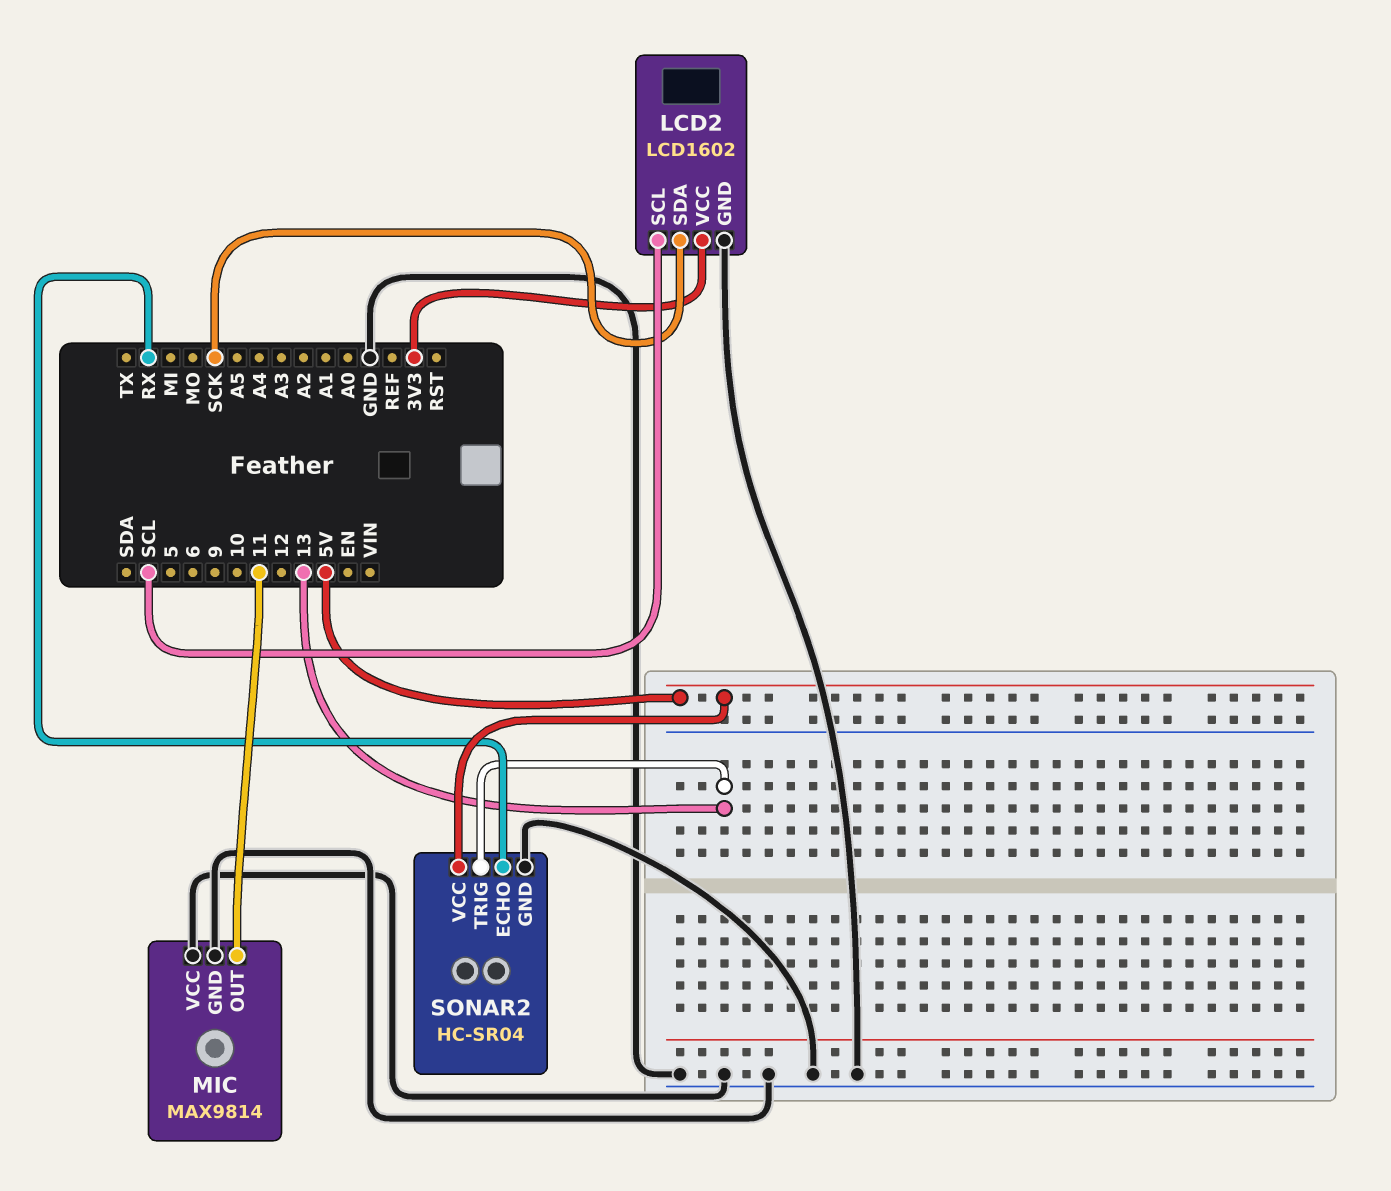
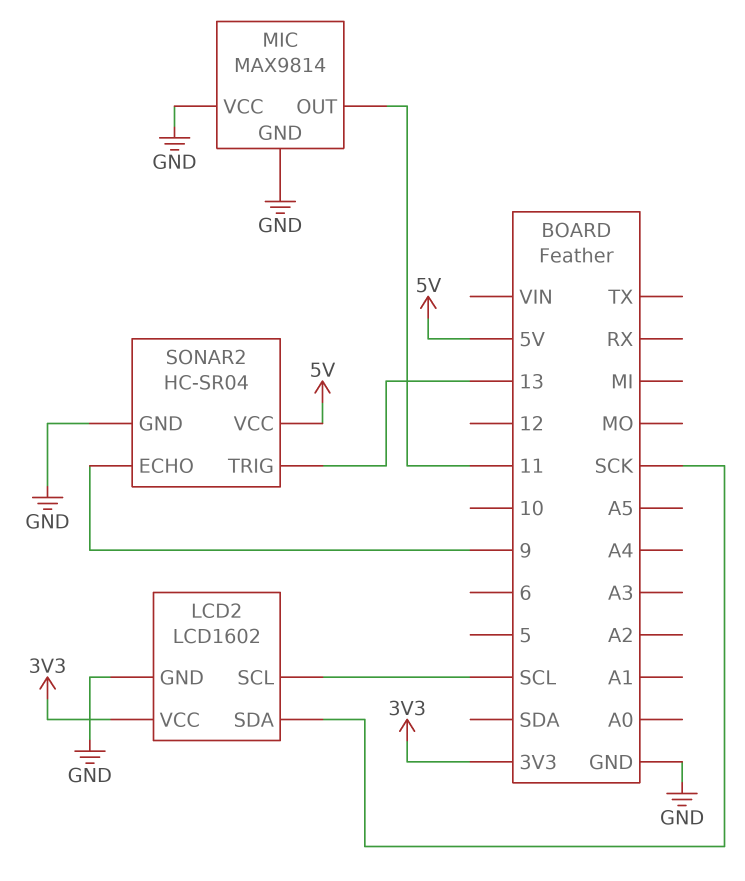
SONAR2 pin ECHO: RX -> 9

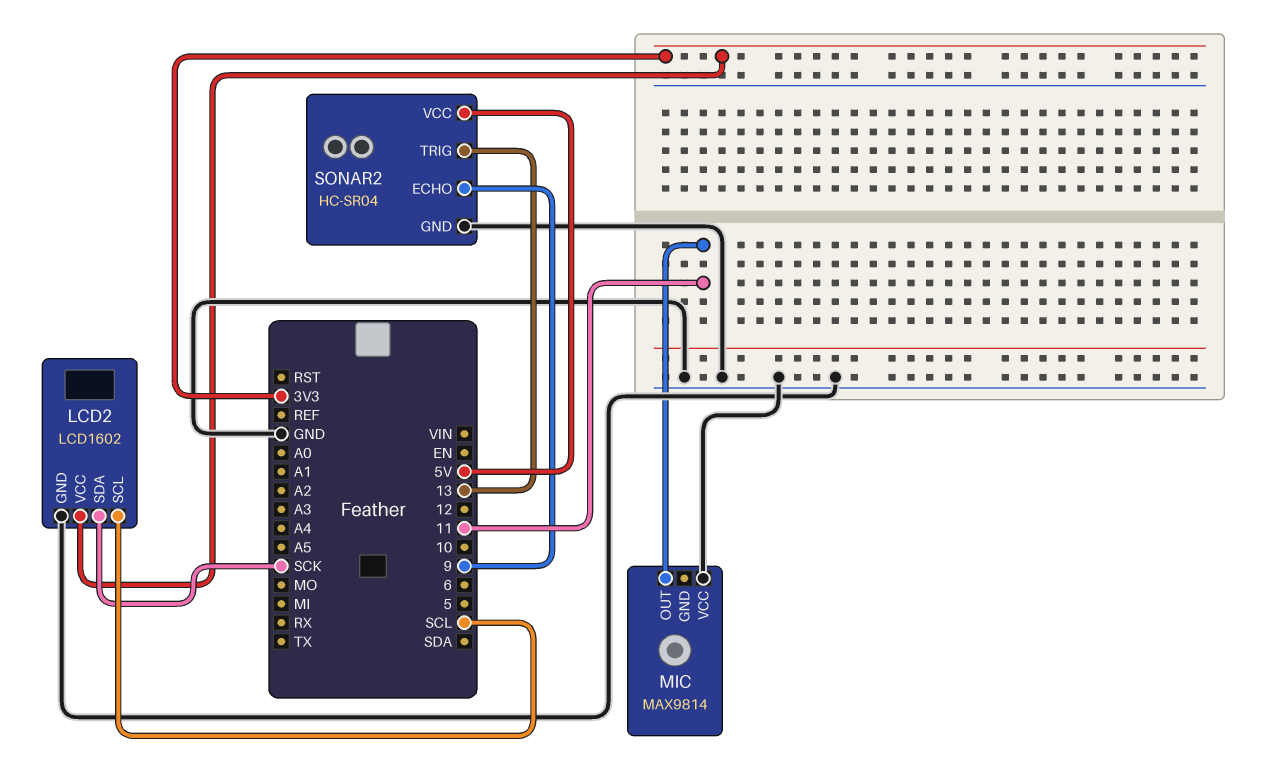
MIC pin GND: GND -> none

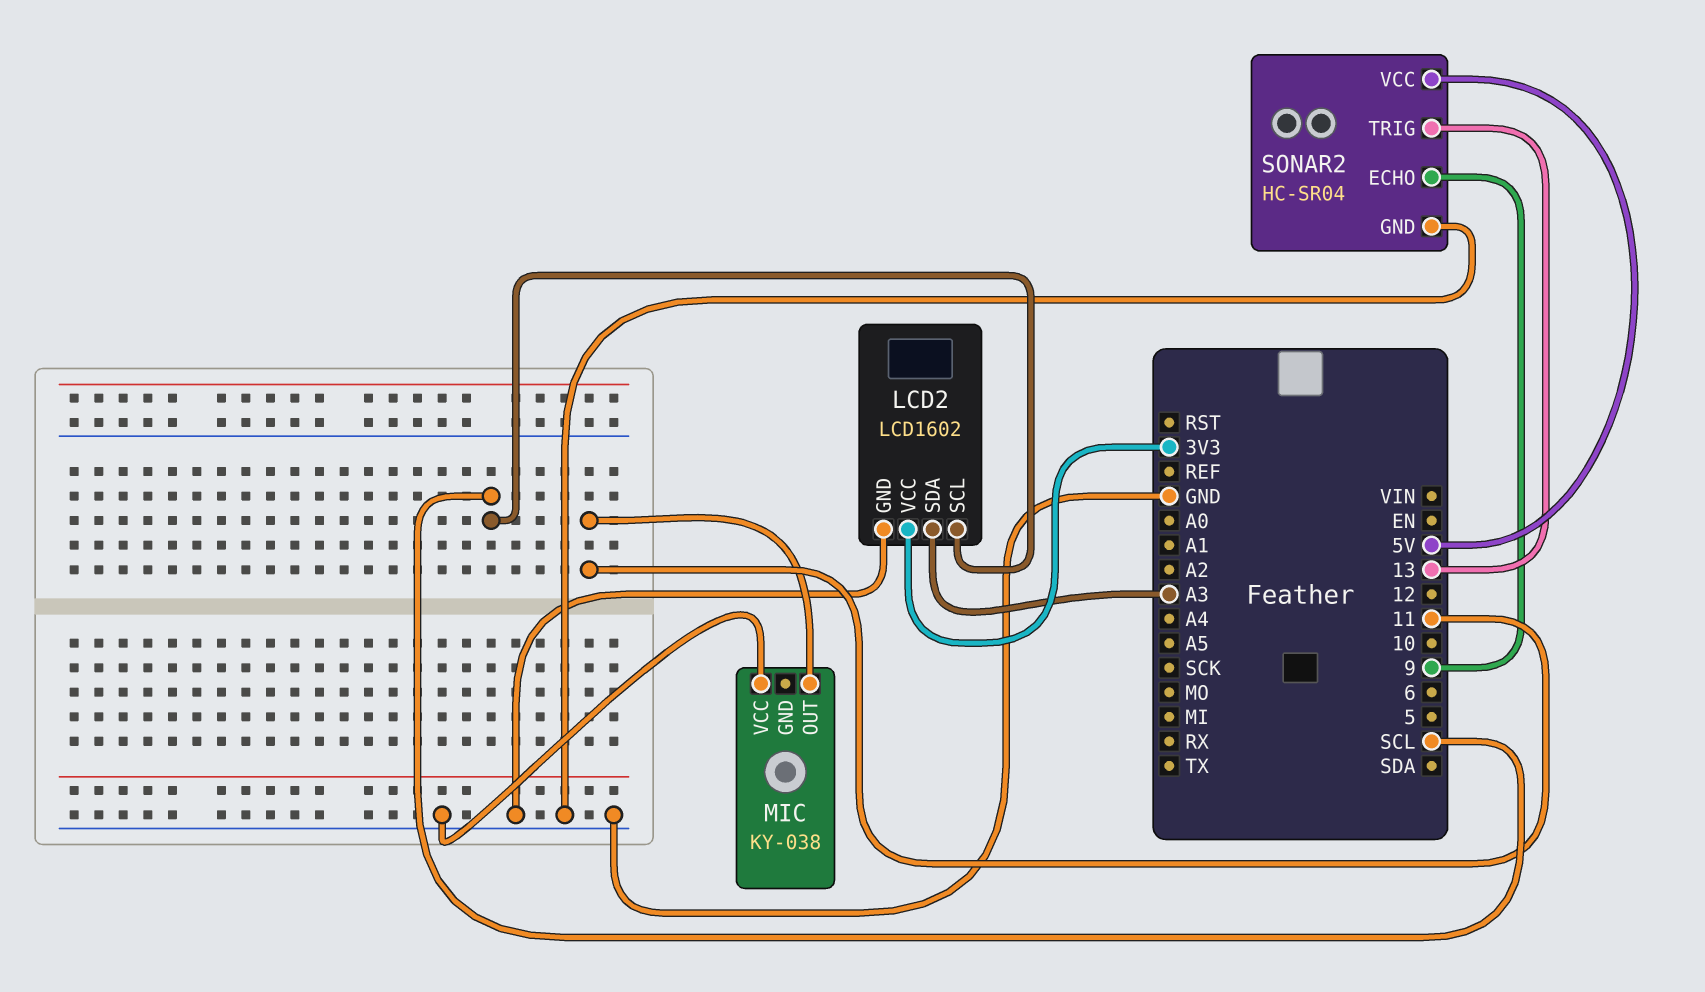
LCD2 pin SDA: SCK -> A3
MIC: MAX9814 -> KY-038

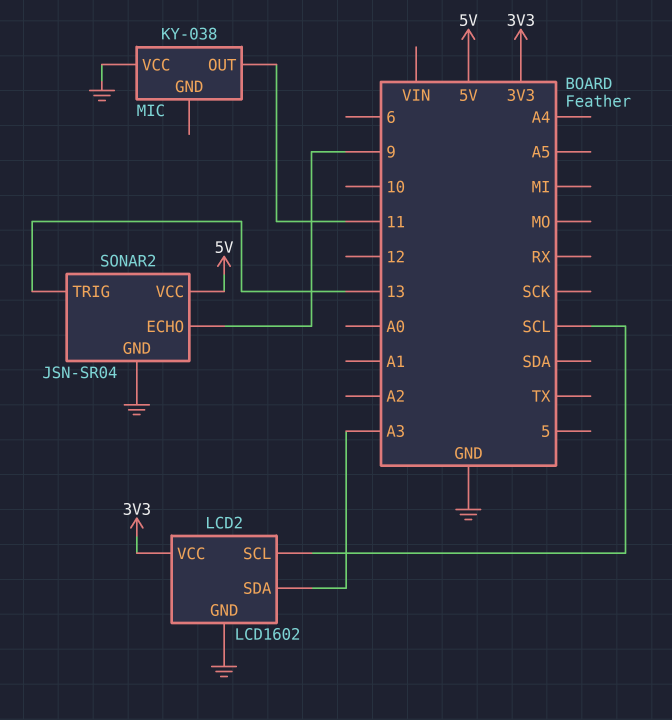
SONAR2: HC-SR04 -> JSN-SR04

